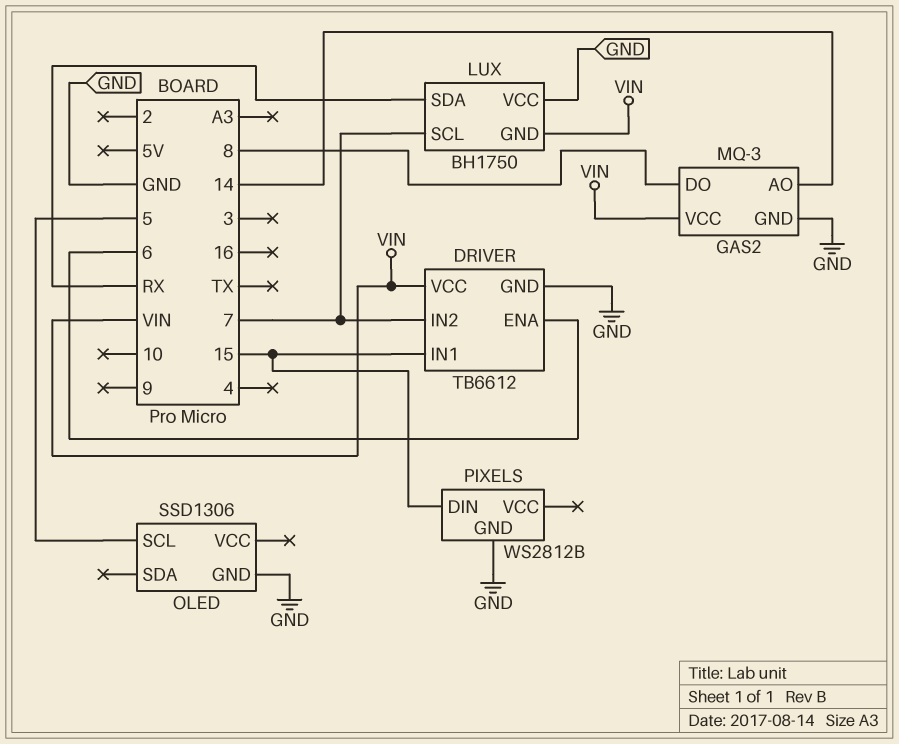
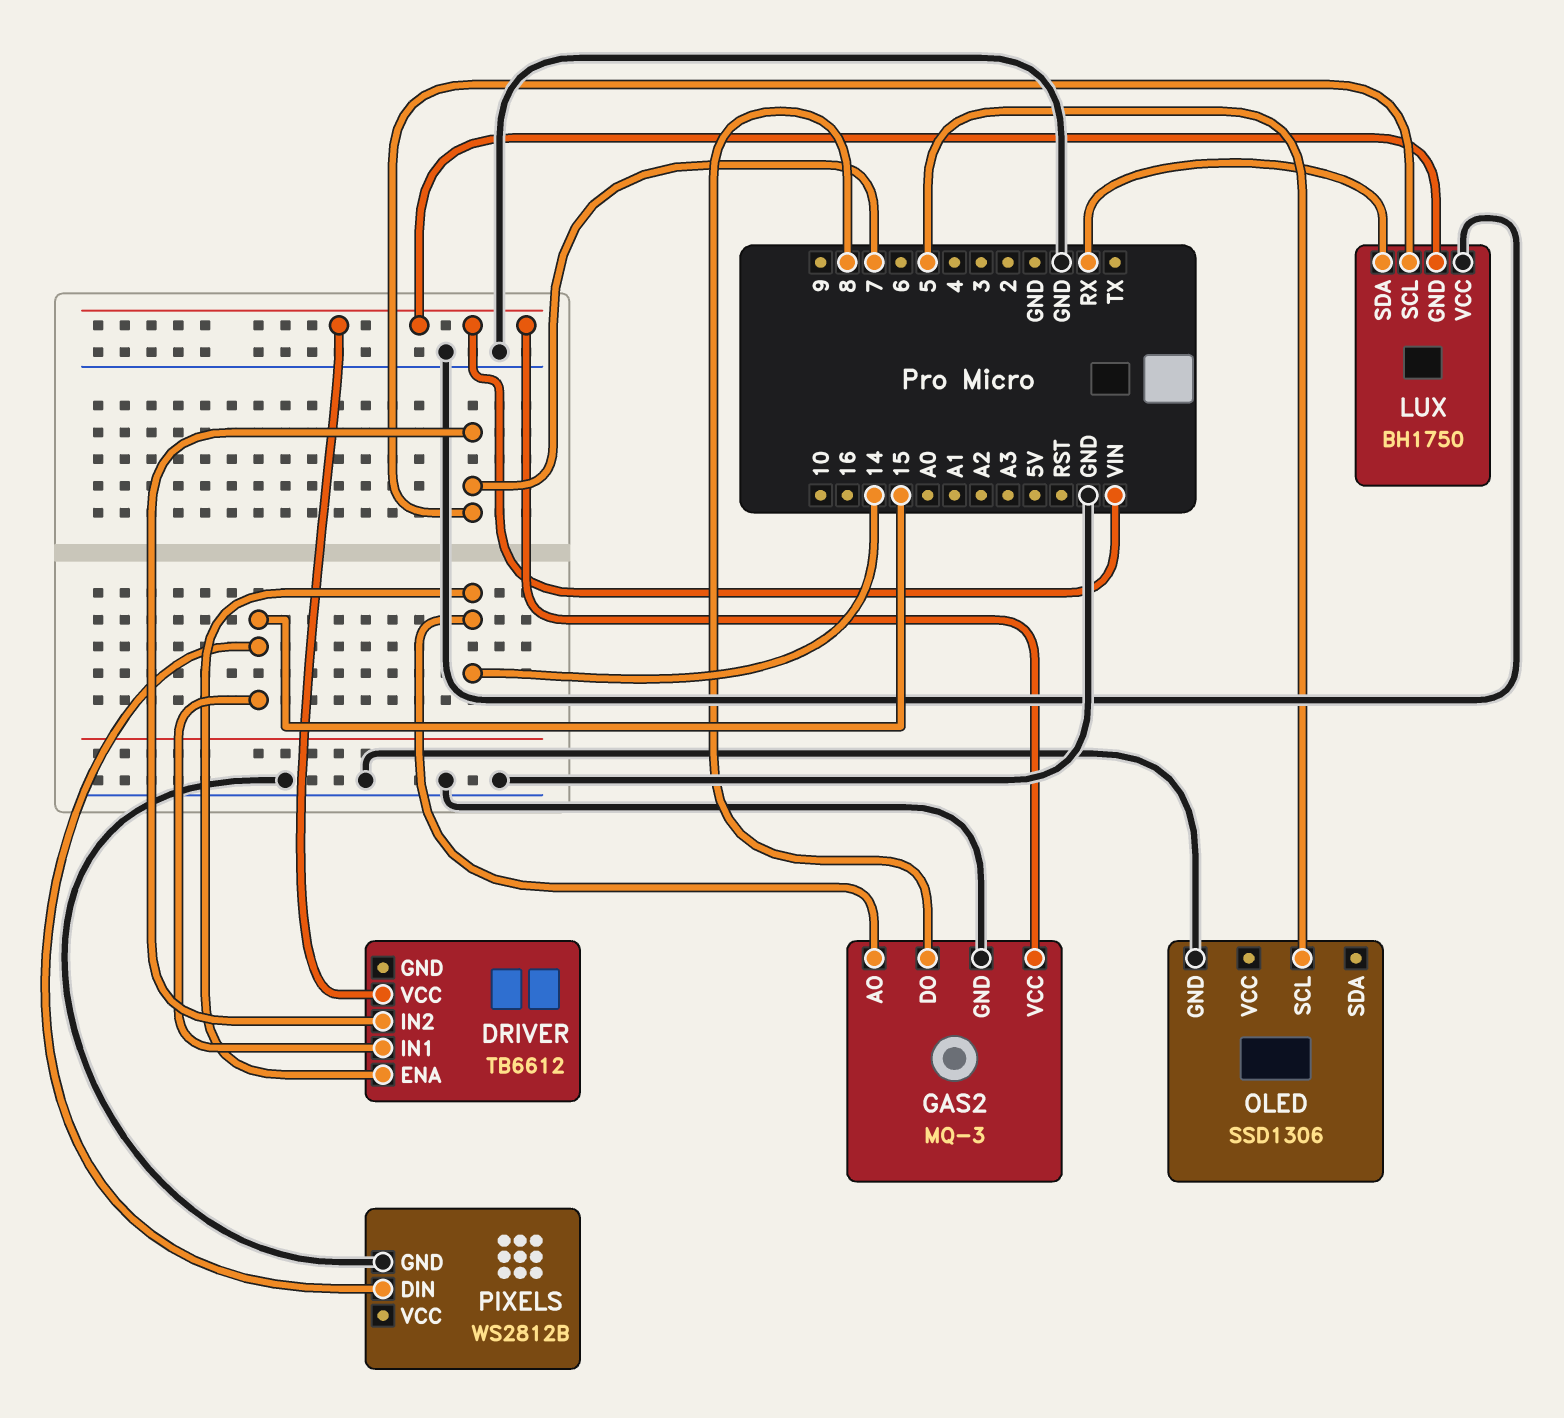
DRIVER pin ENA: 6 -> 14
DRIVER pin GND: GND -> none

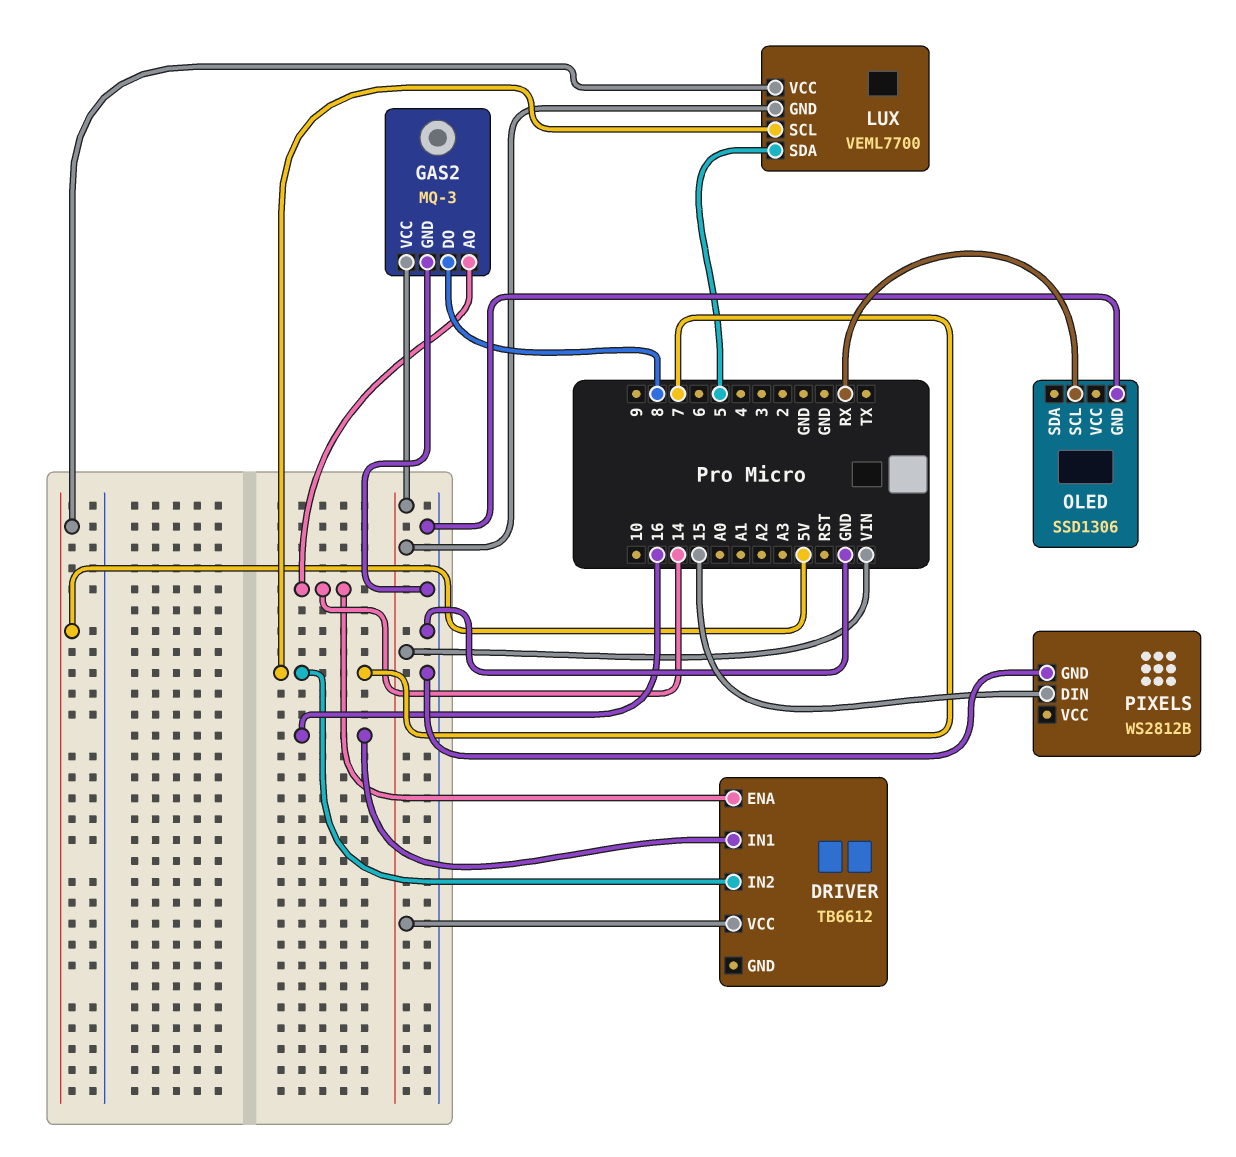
DRIVER pin IN1: 15 -> 16
LUX: BH1750 -> VEML7700
LUX pin SDA: RX -> 5
LUX pin VCC: GND -> 5V
OLED pin SCL: 5 -> RX

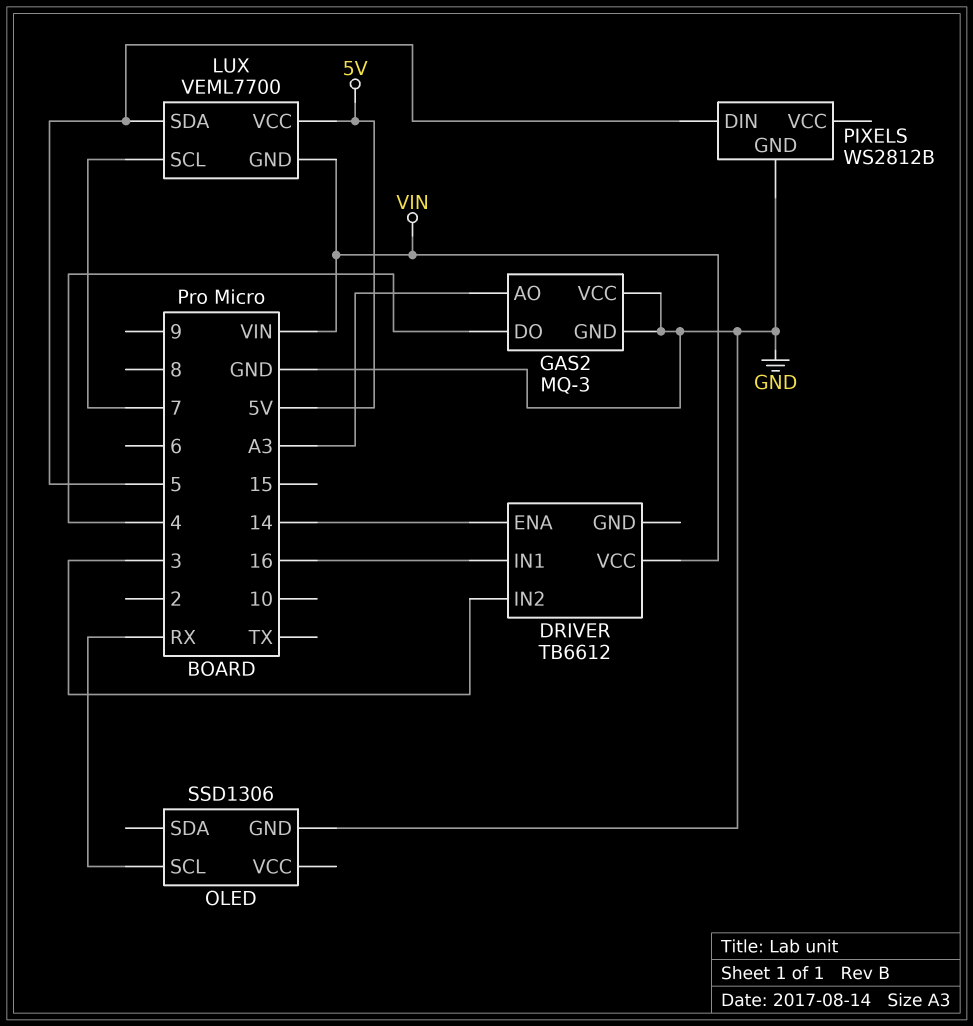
DRIVER pin IN2: 7 -> 3
GAS2 pin AO: 14 -> A3
GAS2 pin DO: 8 -> 4
GAS2 pin VCC: VIN -> GND
PIXELS pin DIN: 15 -> 5

